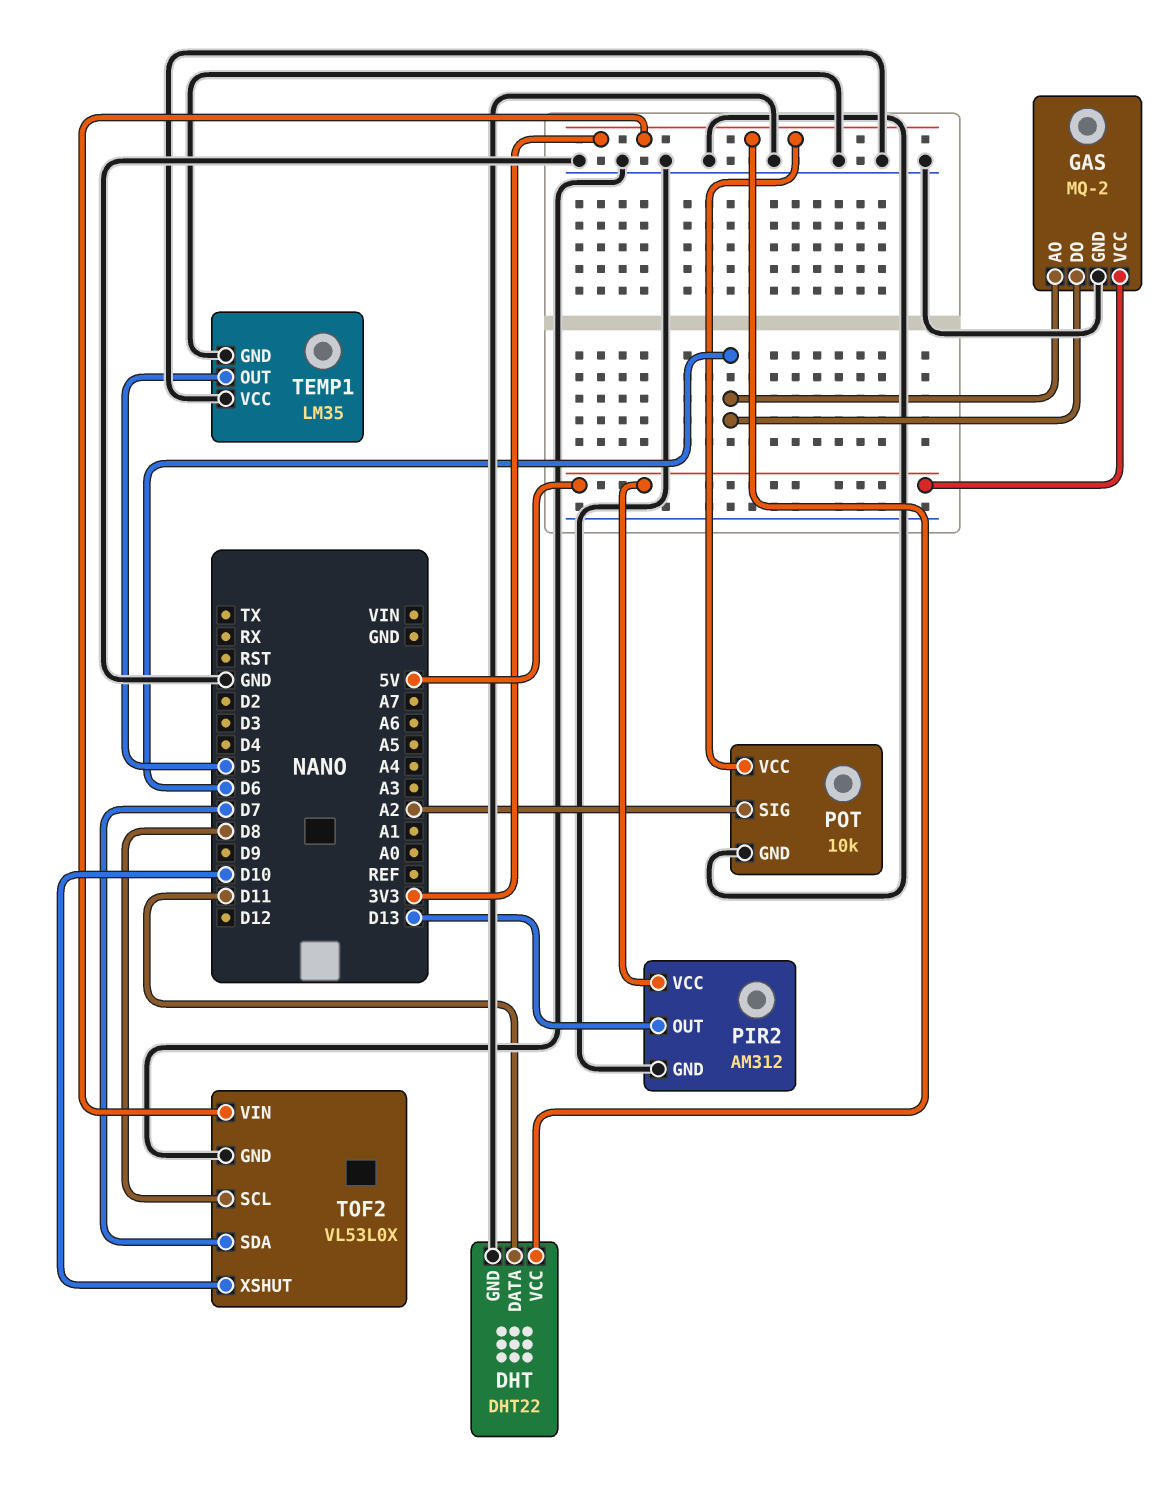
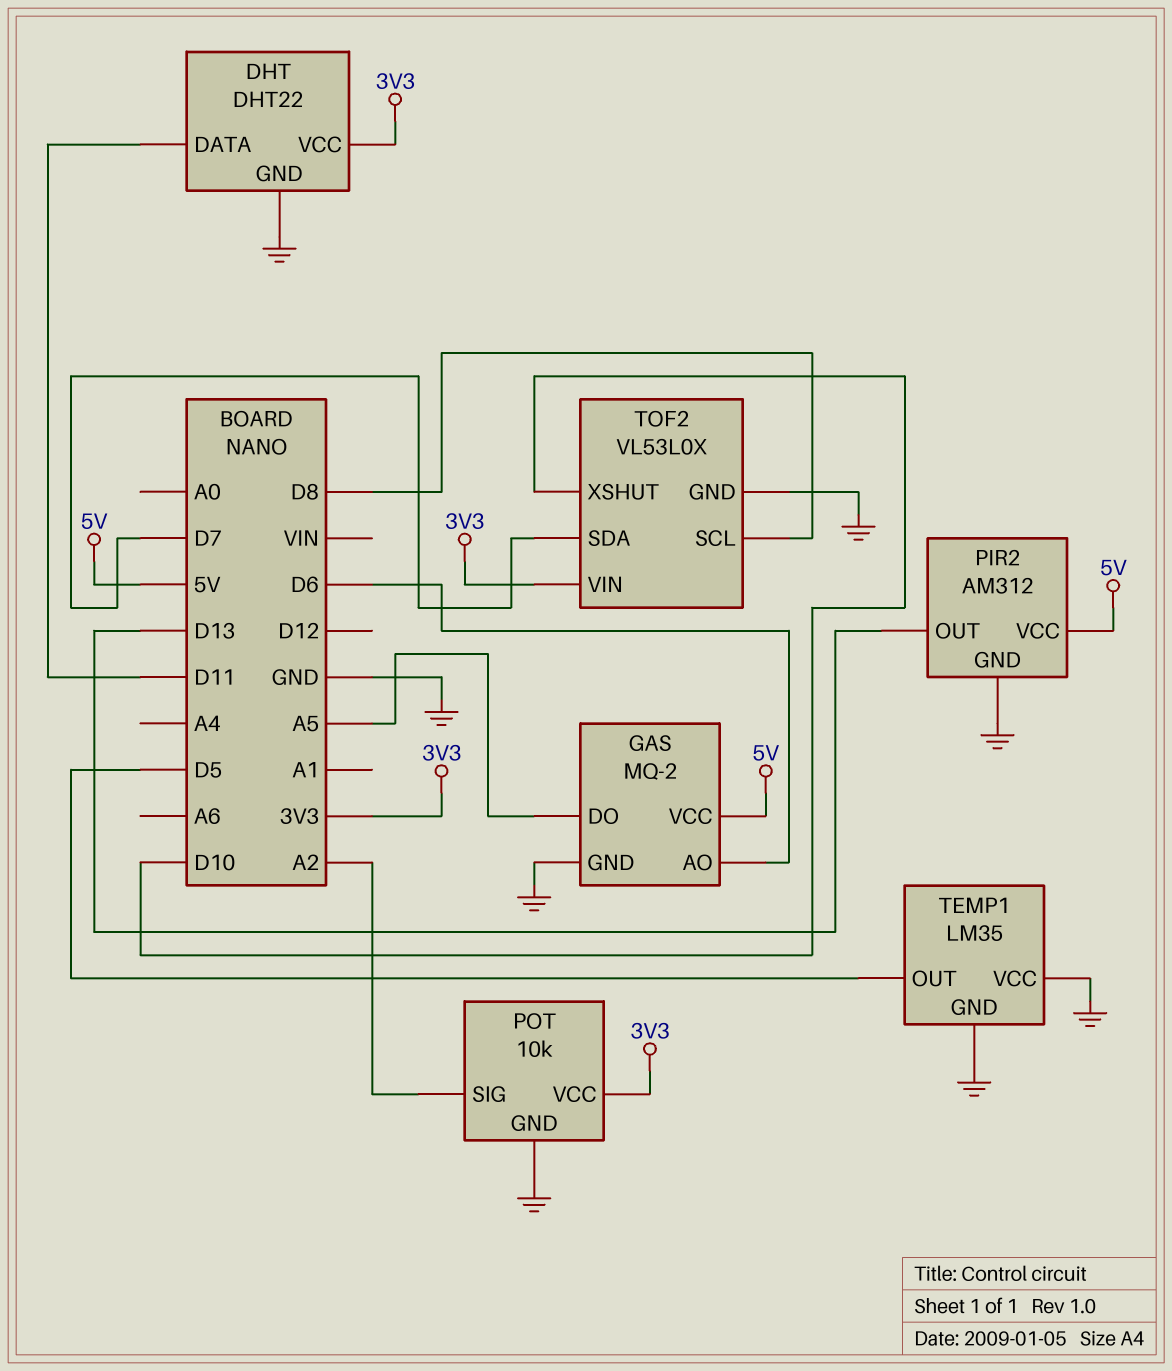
GAS pin DO: D6 -> A5

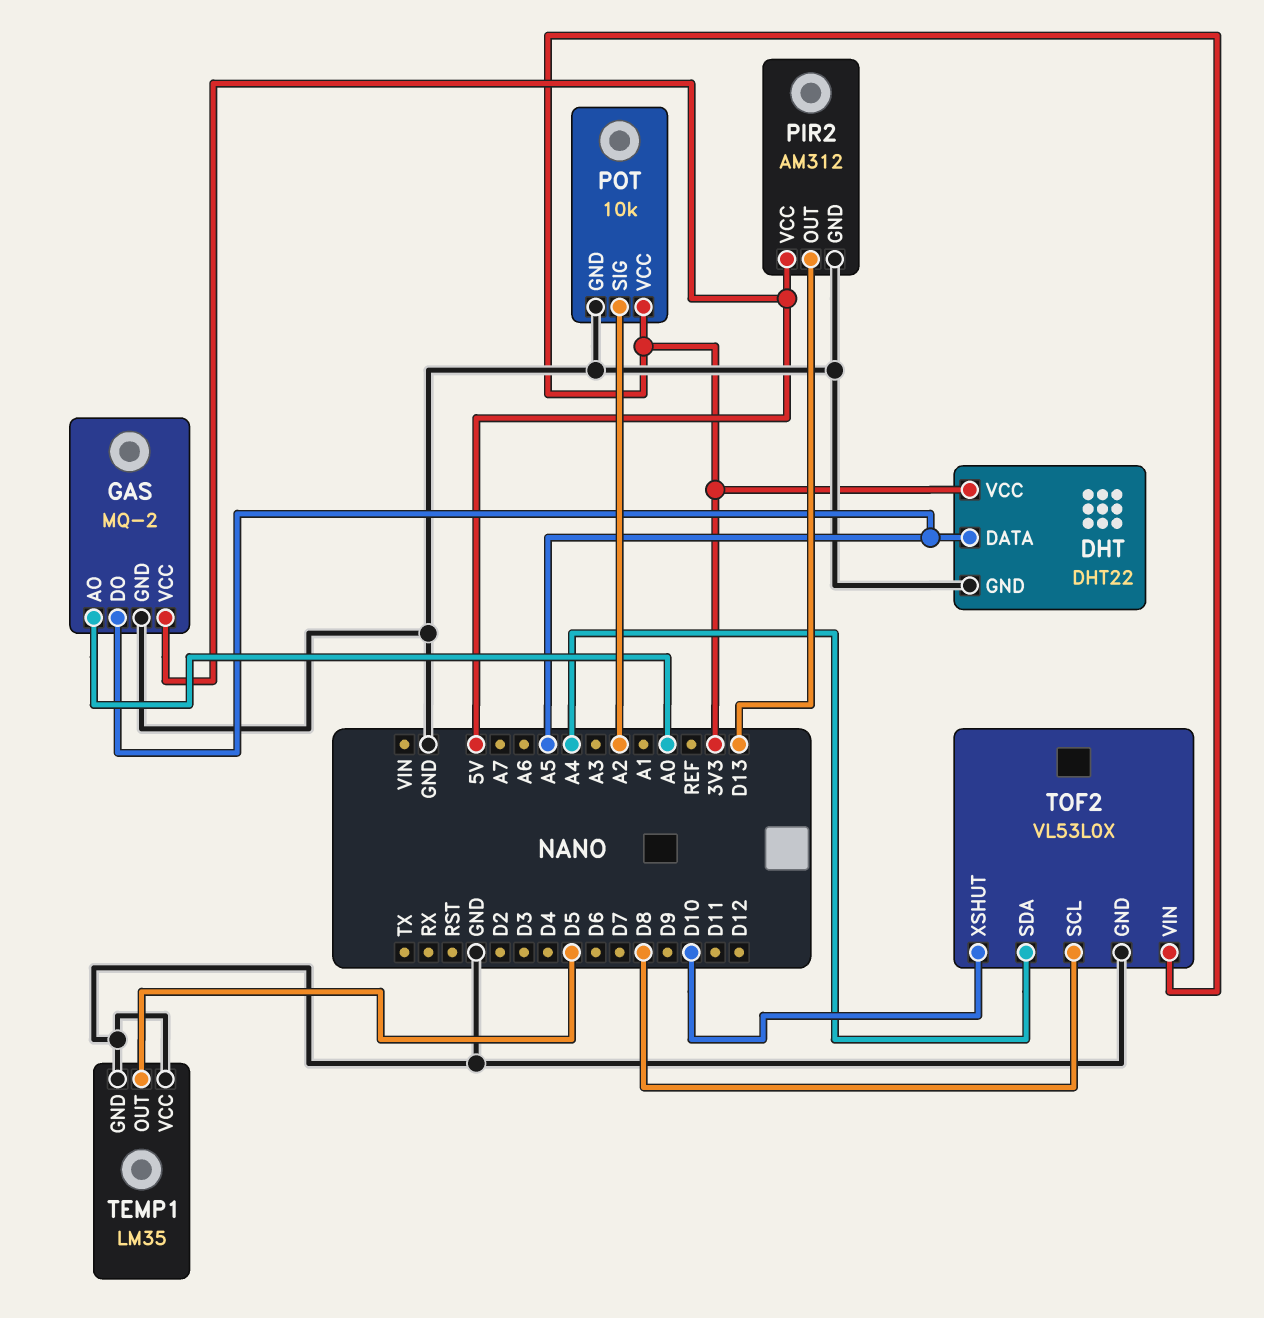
DHT pin DATA: D11 -> A5
GAS pin AO: D6 -> A0
TOF2 pin SDA: D7 -> A4

